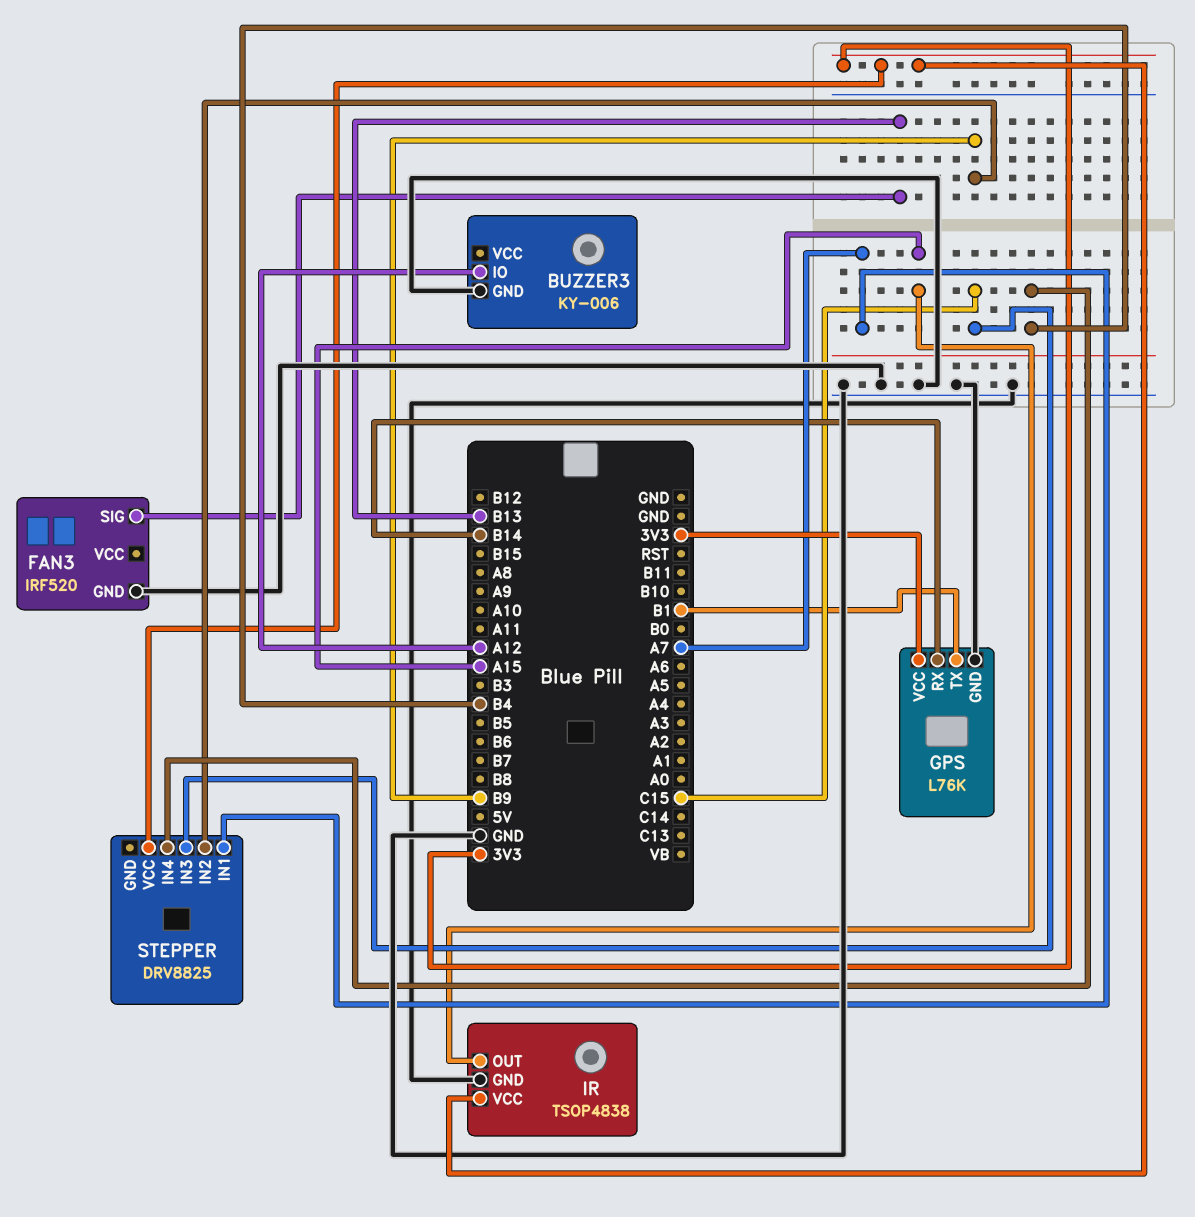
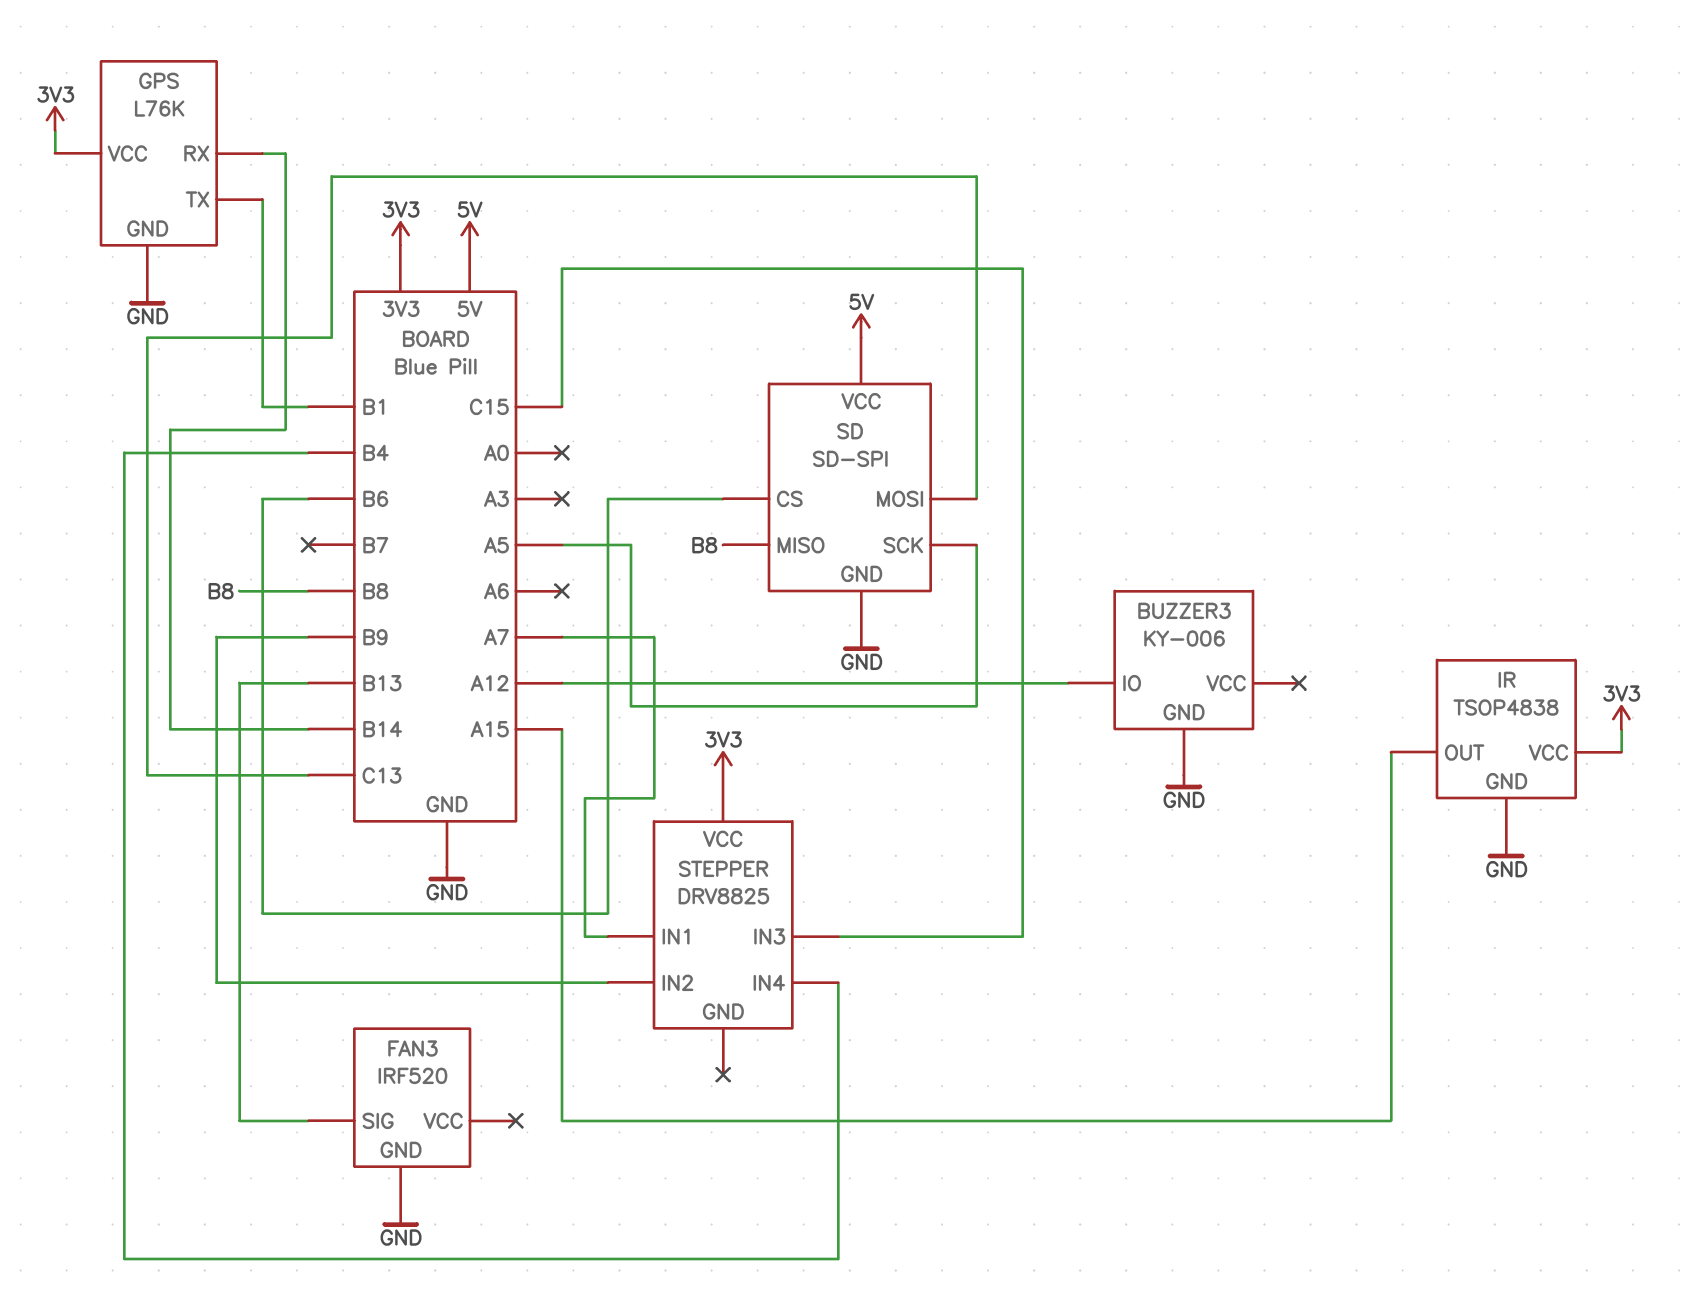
SD: none -> SD-SPI
SD pin CS: none -> B6
SD pin GND: none -> GND
SD pin MISO: none -> B8
SD pin MOSI: none -> C13
SD pin SCK: none -> A5
SD pin VCC: none -> 5V

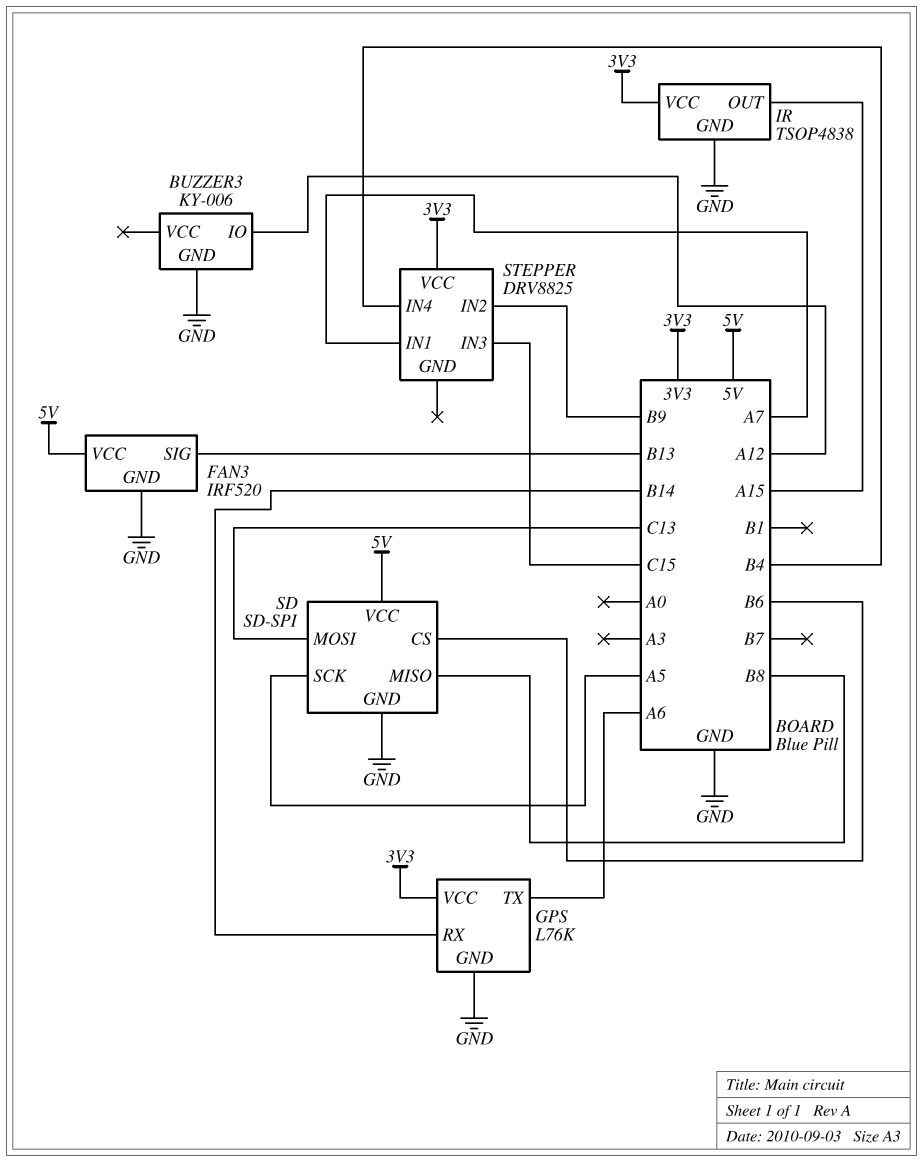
FAN3 pin VCC: none -> 5V
GPS pin TX: B1 -> A6

